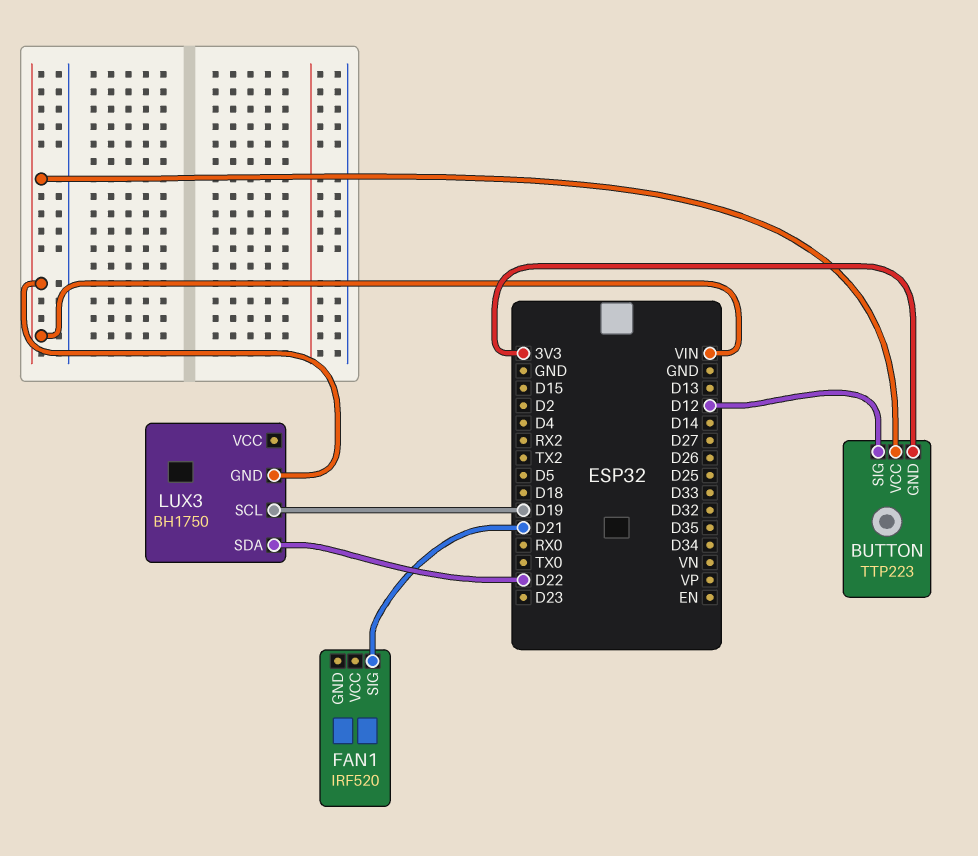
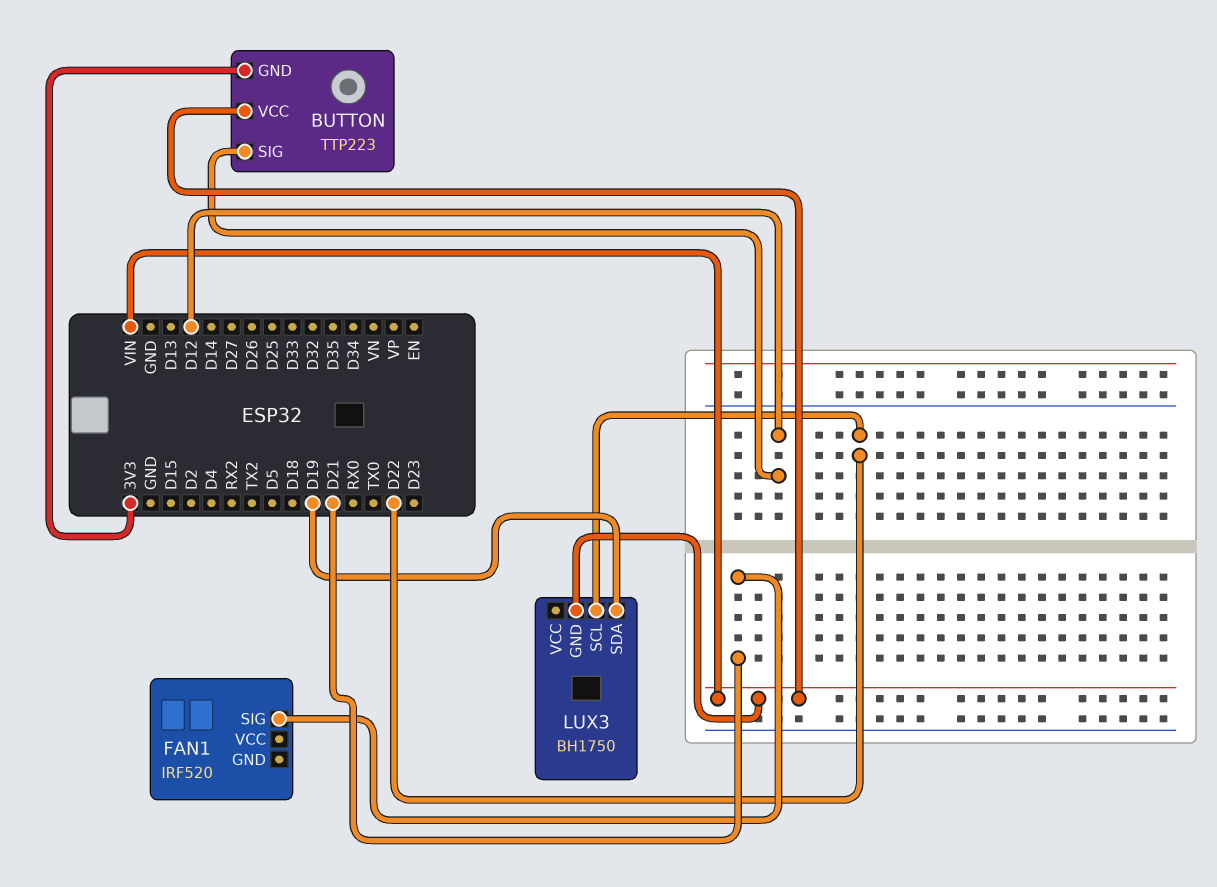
LUX3 pin SCL: D19 -> D22
LUX3 pin SDA: D22 -> D19

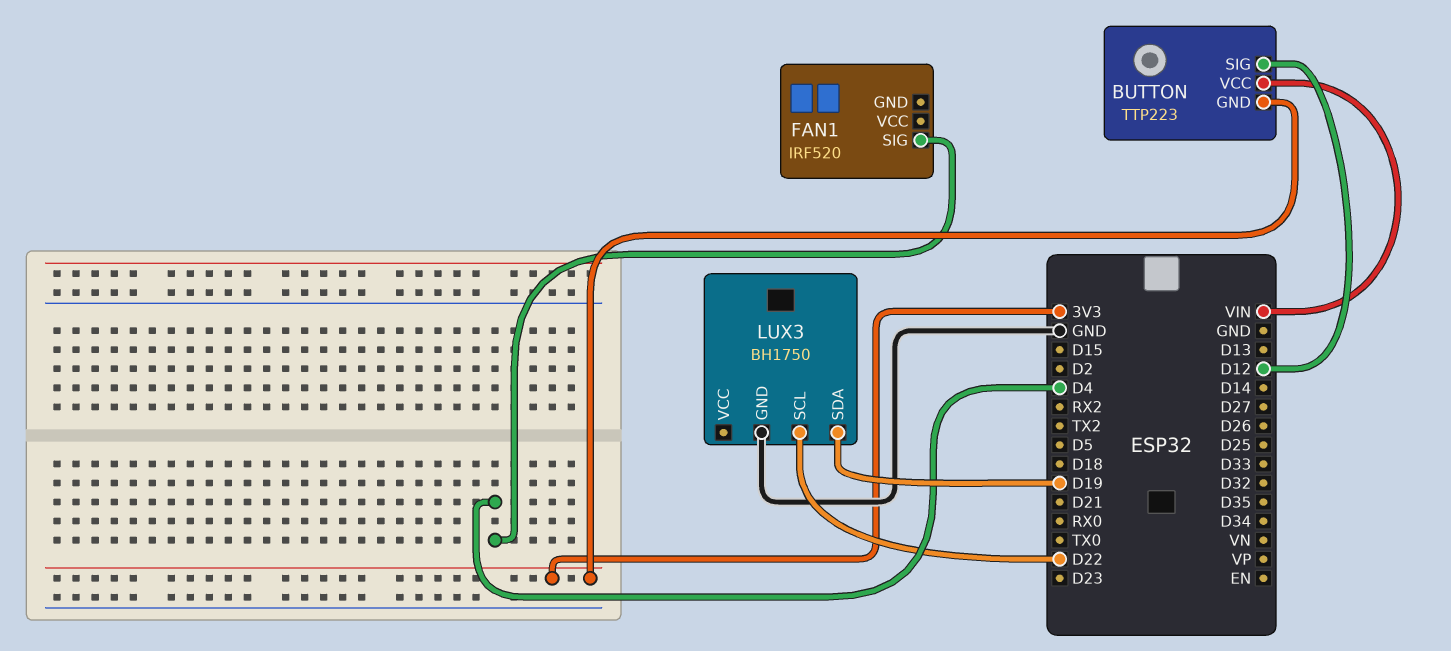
FAN1 pin SIG: D21 -> D4
LUX3 pin GND: VIN -> GND

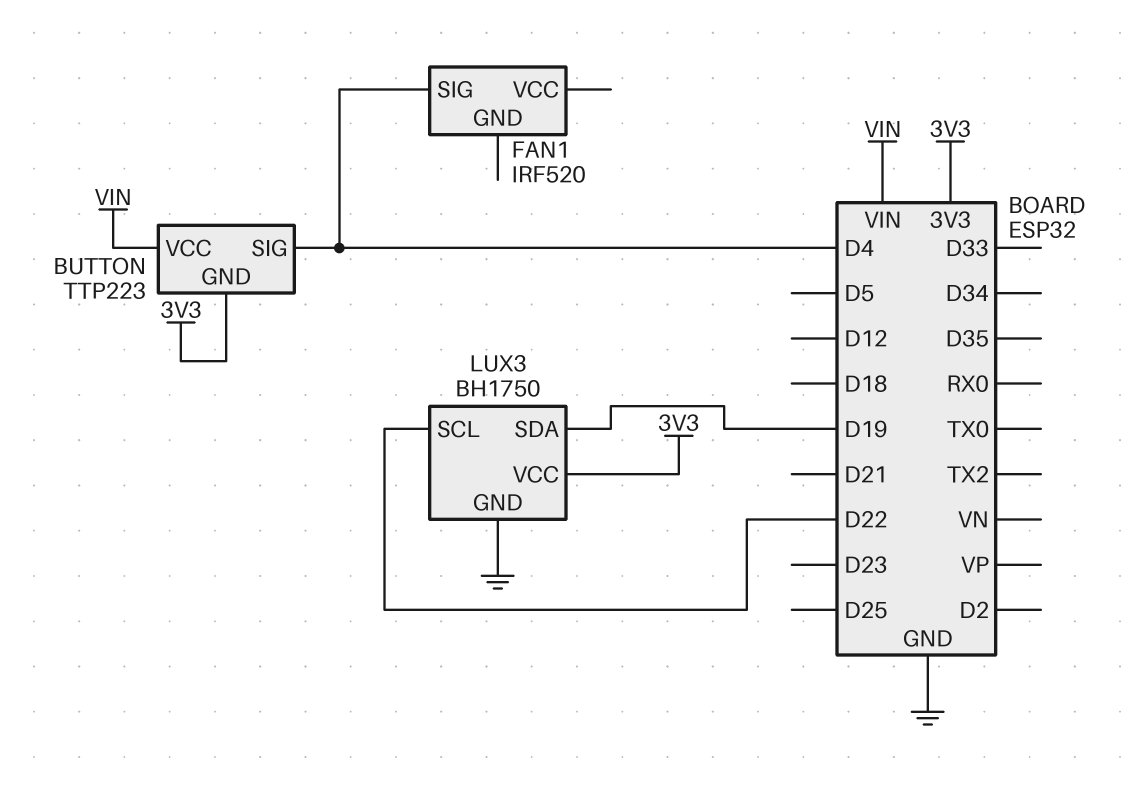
BUTTON pin SIG: D12 -> D4
LUX3 pin VCC: none -> 3V3

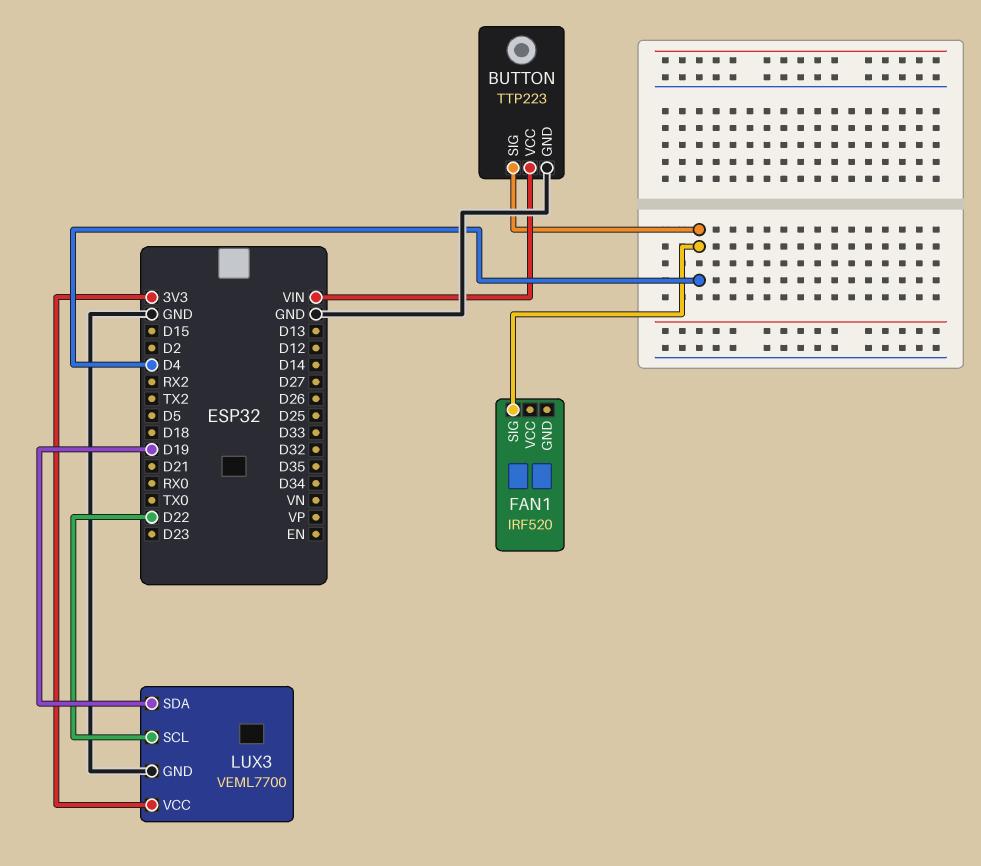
BUTTON pin GND: 3V3 -> GND
LUX3: BH1750 -> VEML7700

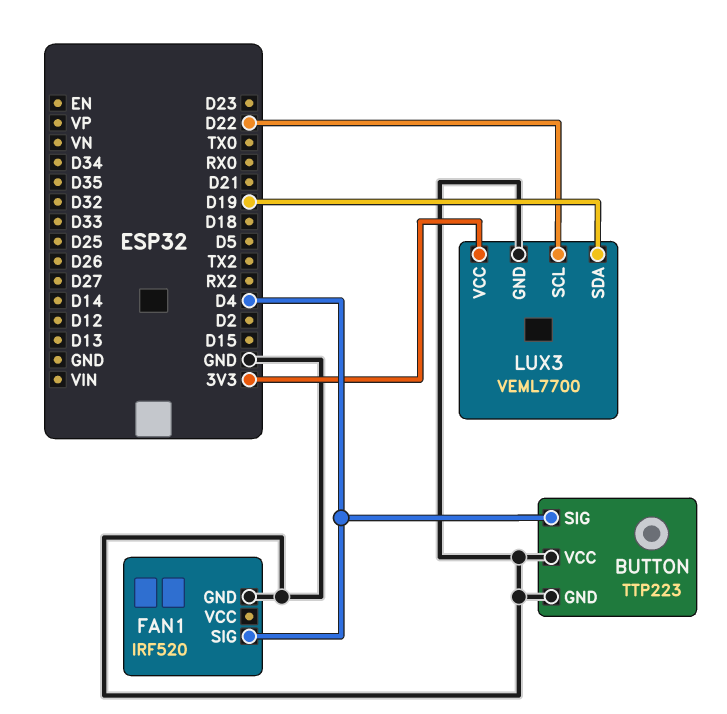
BUTTON pin VCC: VIN -> GND
FAN1 pin GND: none -> GND

